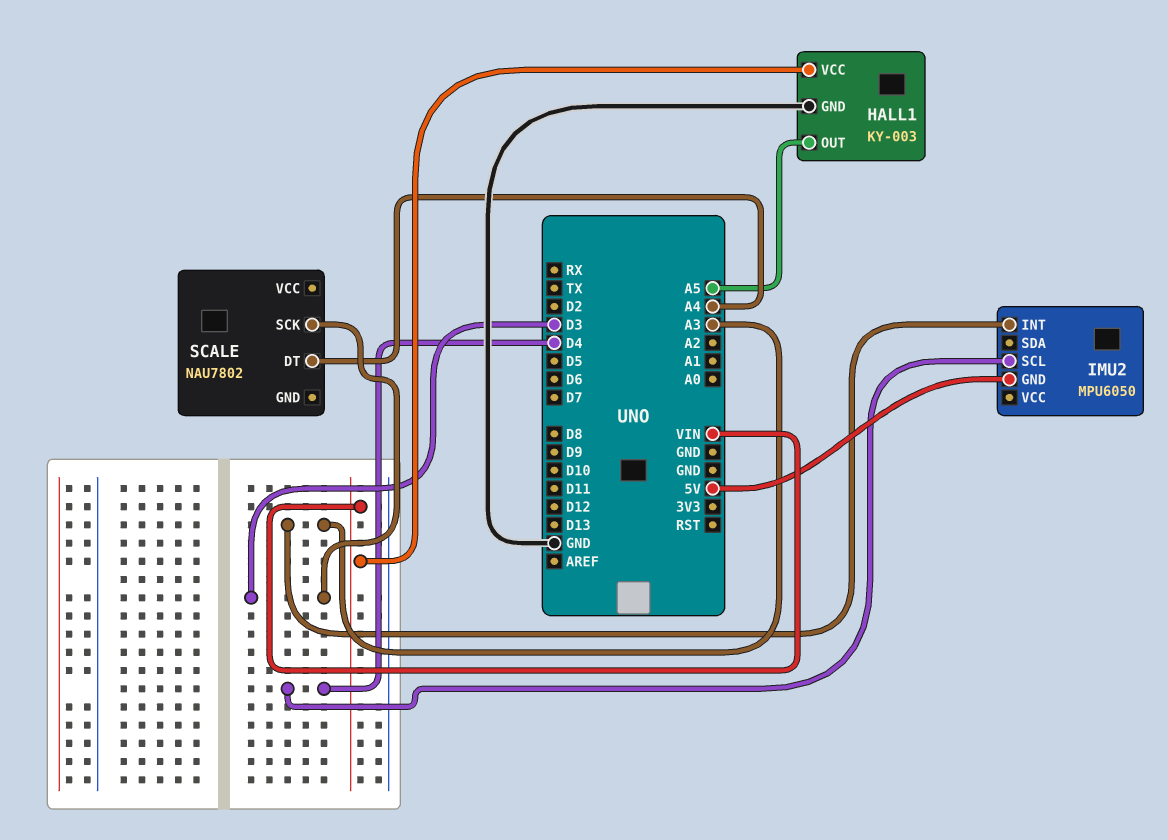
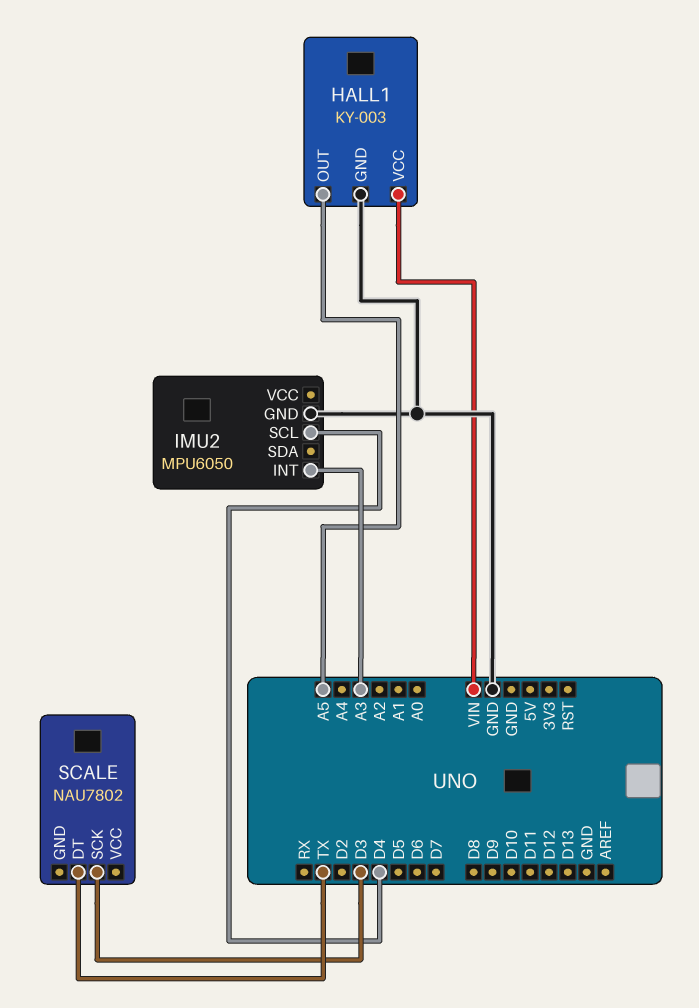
IMU2 pin GND: 5V -> GND
SCALE pin DT: A4 -> TX

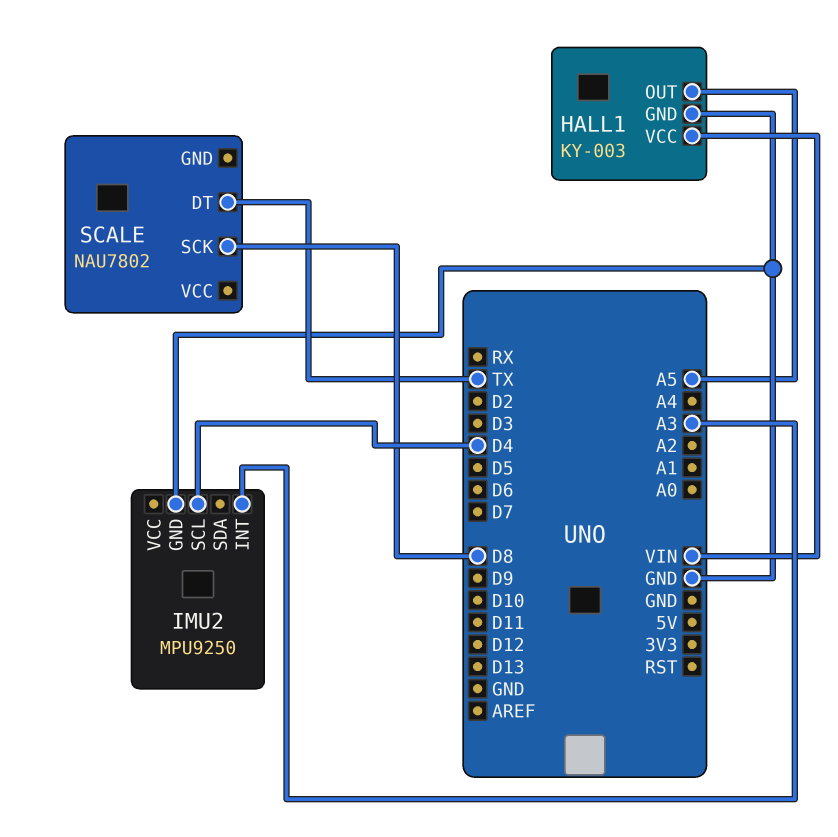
IMU2: MPU6050 -> MPU9250
SCALE pin SCK: D3 -> D8

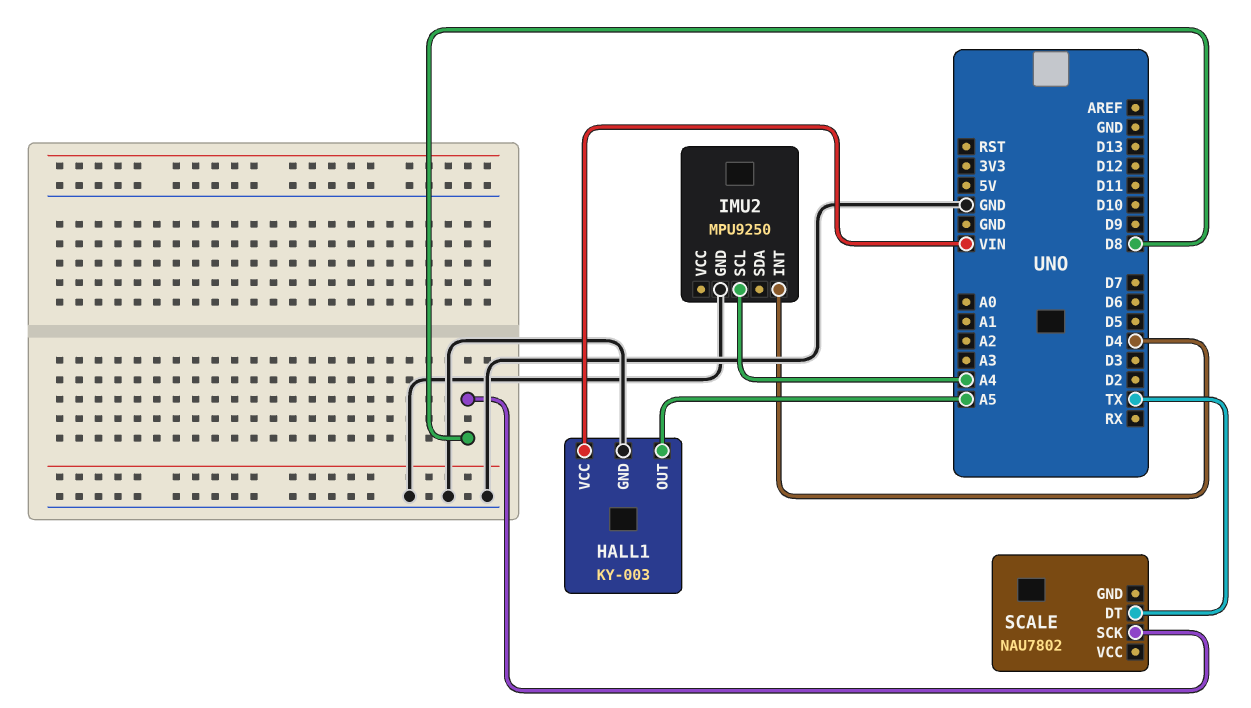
IMU2 pin INT: A3 -> D4
IMU2 pin SCL: D4 -> A4

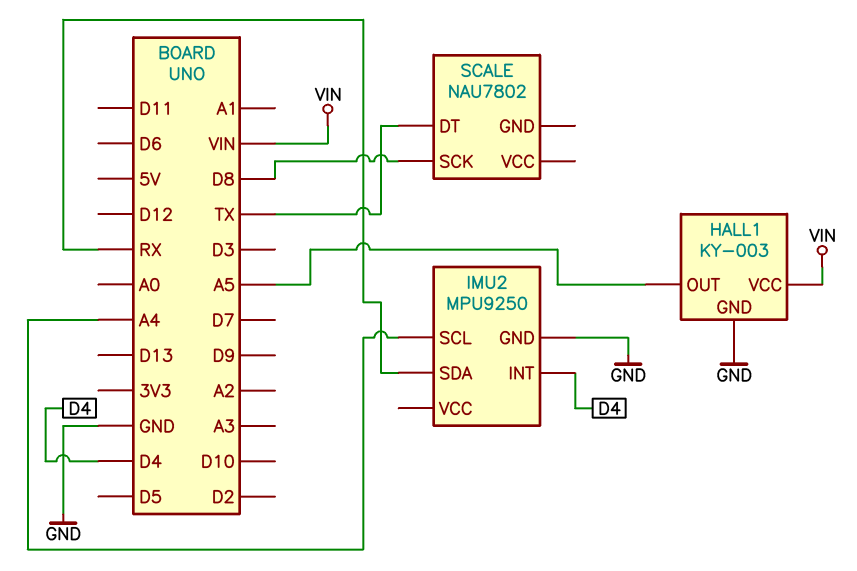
IMU2 pin SDA: none -> RX

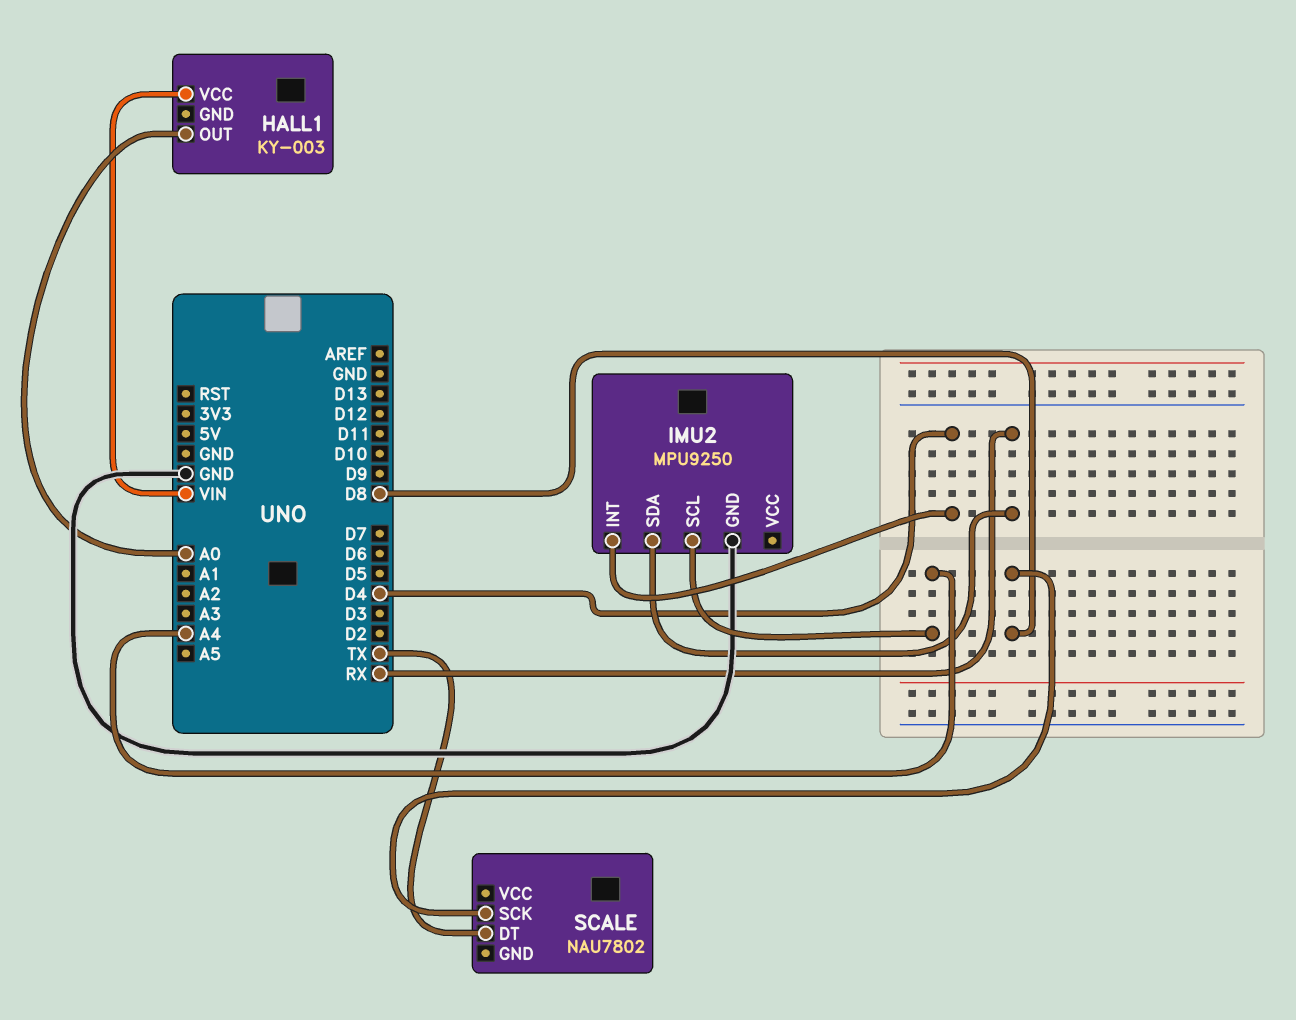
HALL1 pin GND: GND -> none
HALL1 pin OUT: A5 -> A0

